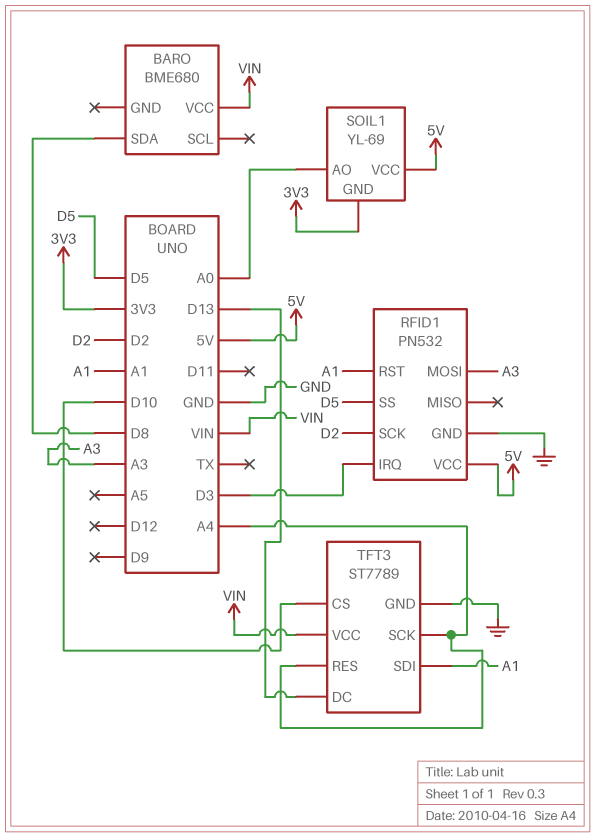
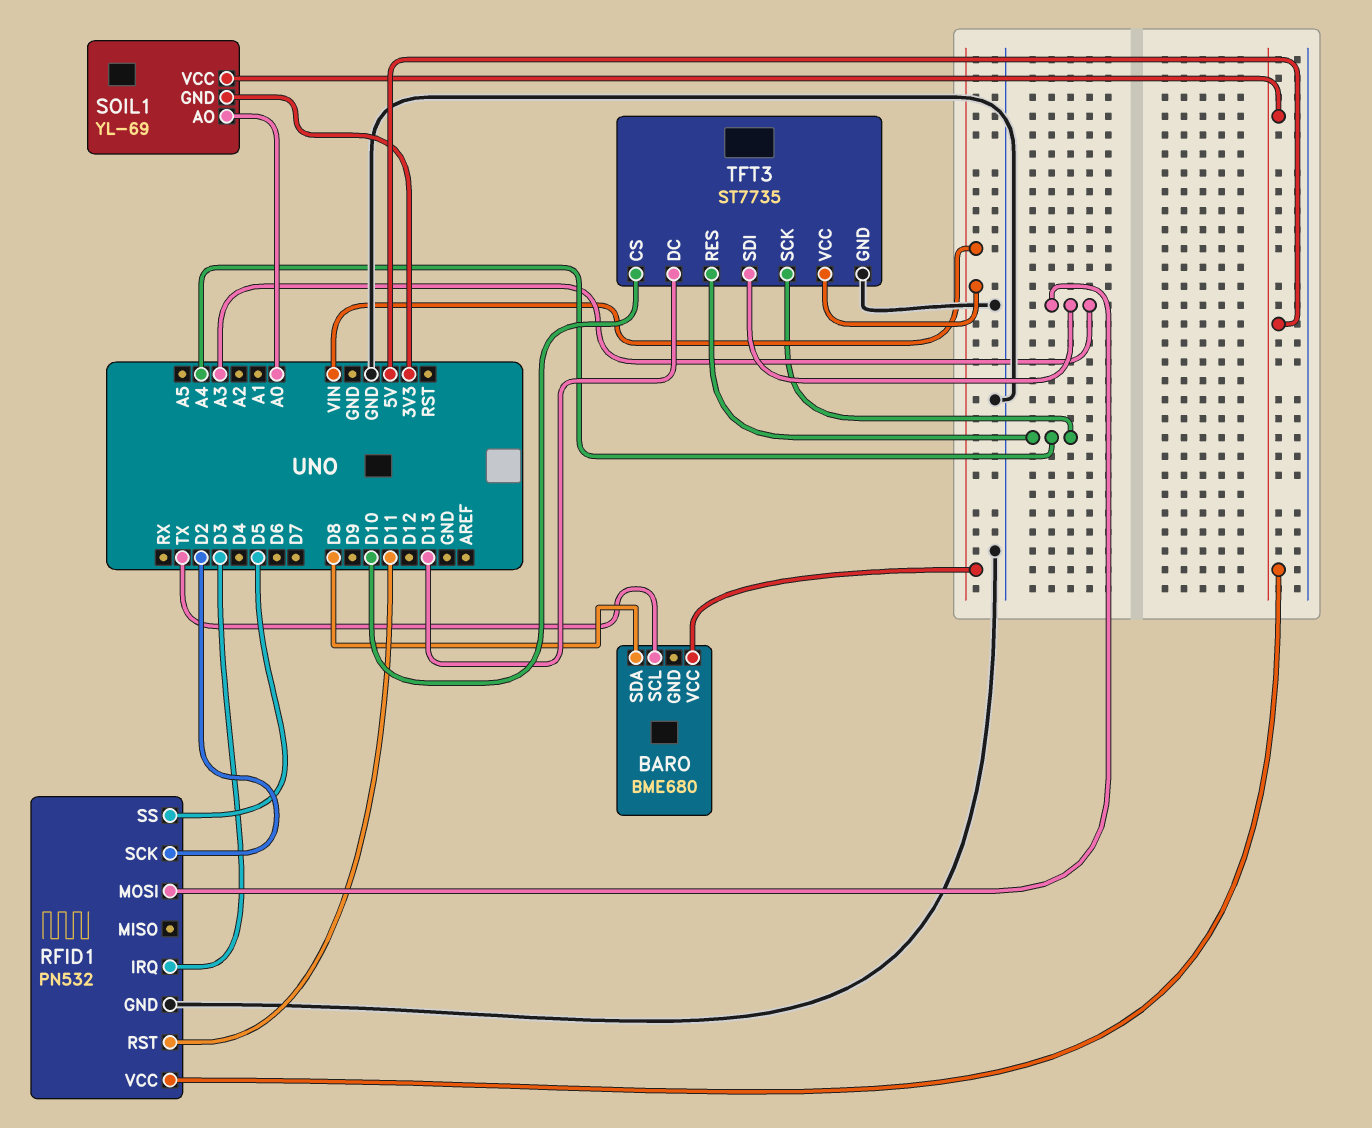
BARO pin SCL: none -> TX
RFID1 pin RST: A1 -> D11
TFT3: ST7789 -> ST7735
TFT3 pin SDI: A1 -> A3

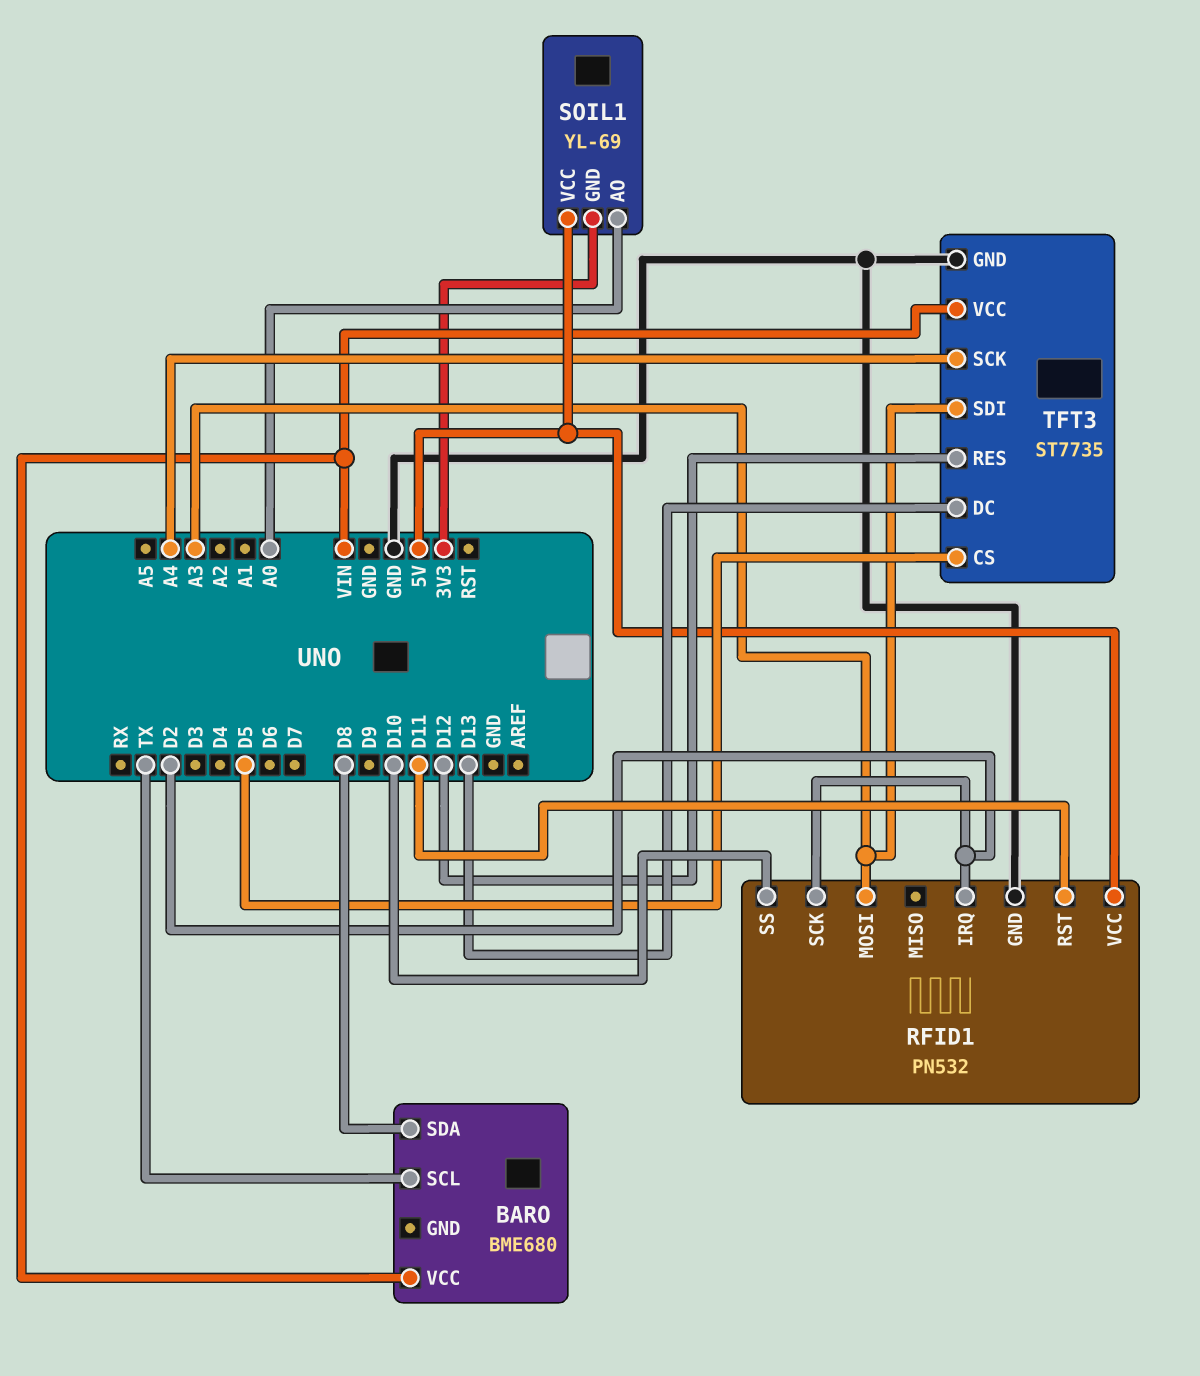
RFID1 pin IRQ: D3 -> D2
RFID1 pin SS: D5 -> D10
TFT3 pin CS: D10 -> D5
TFT3 pin RES: A4 -> D12

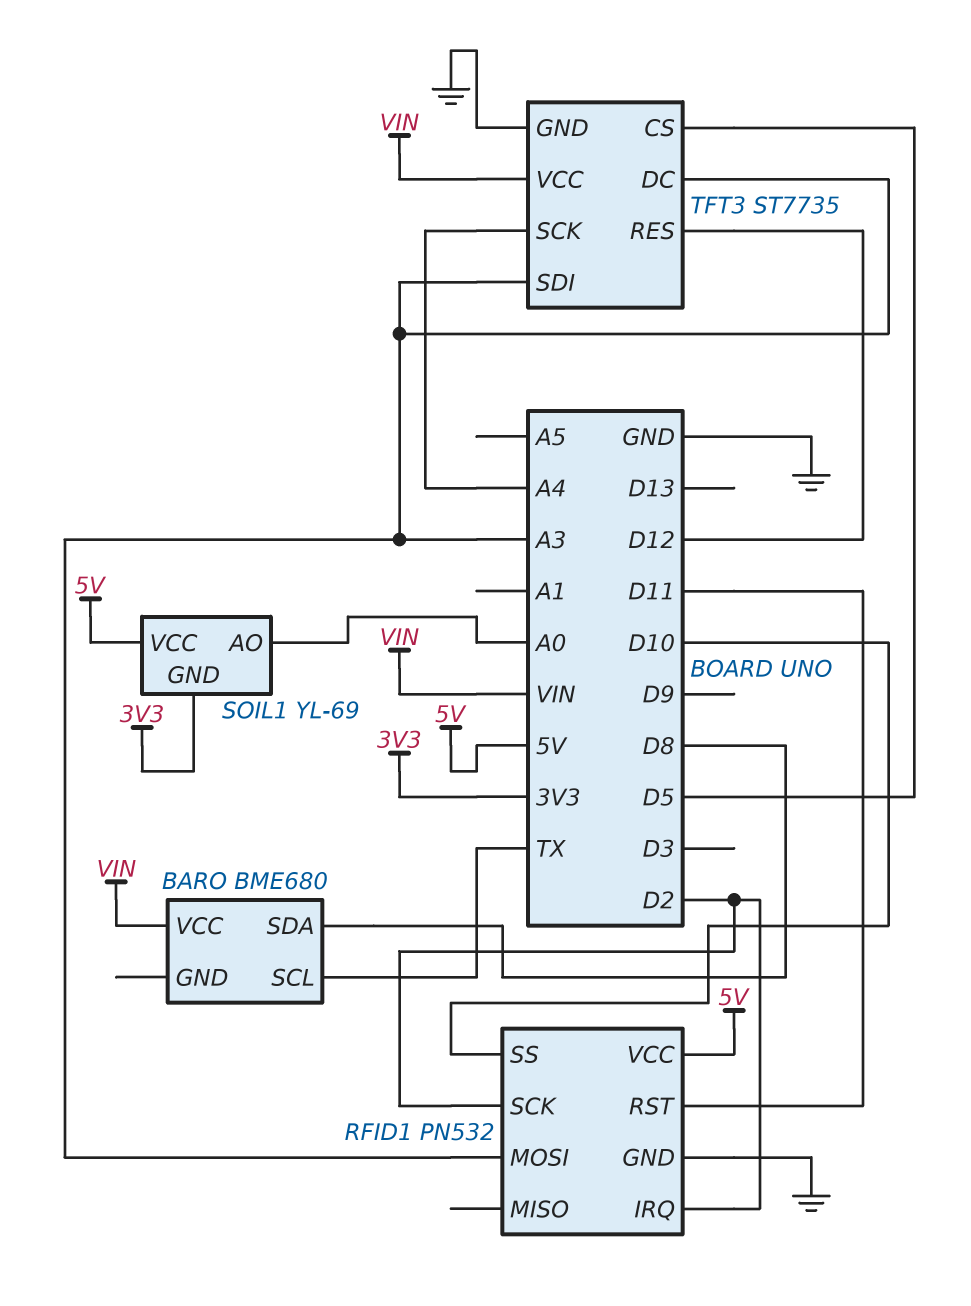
TFT3 pin DC: D13 -> A3

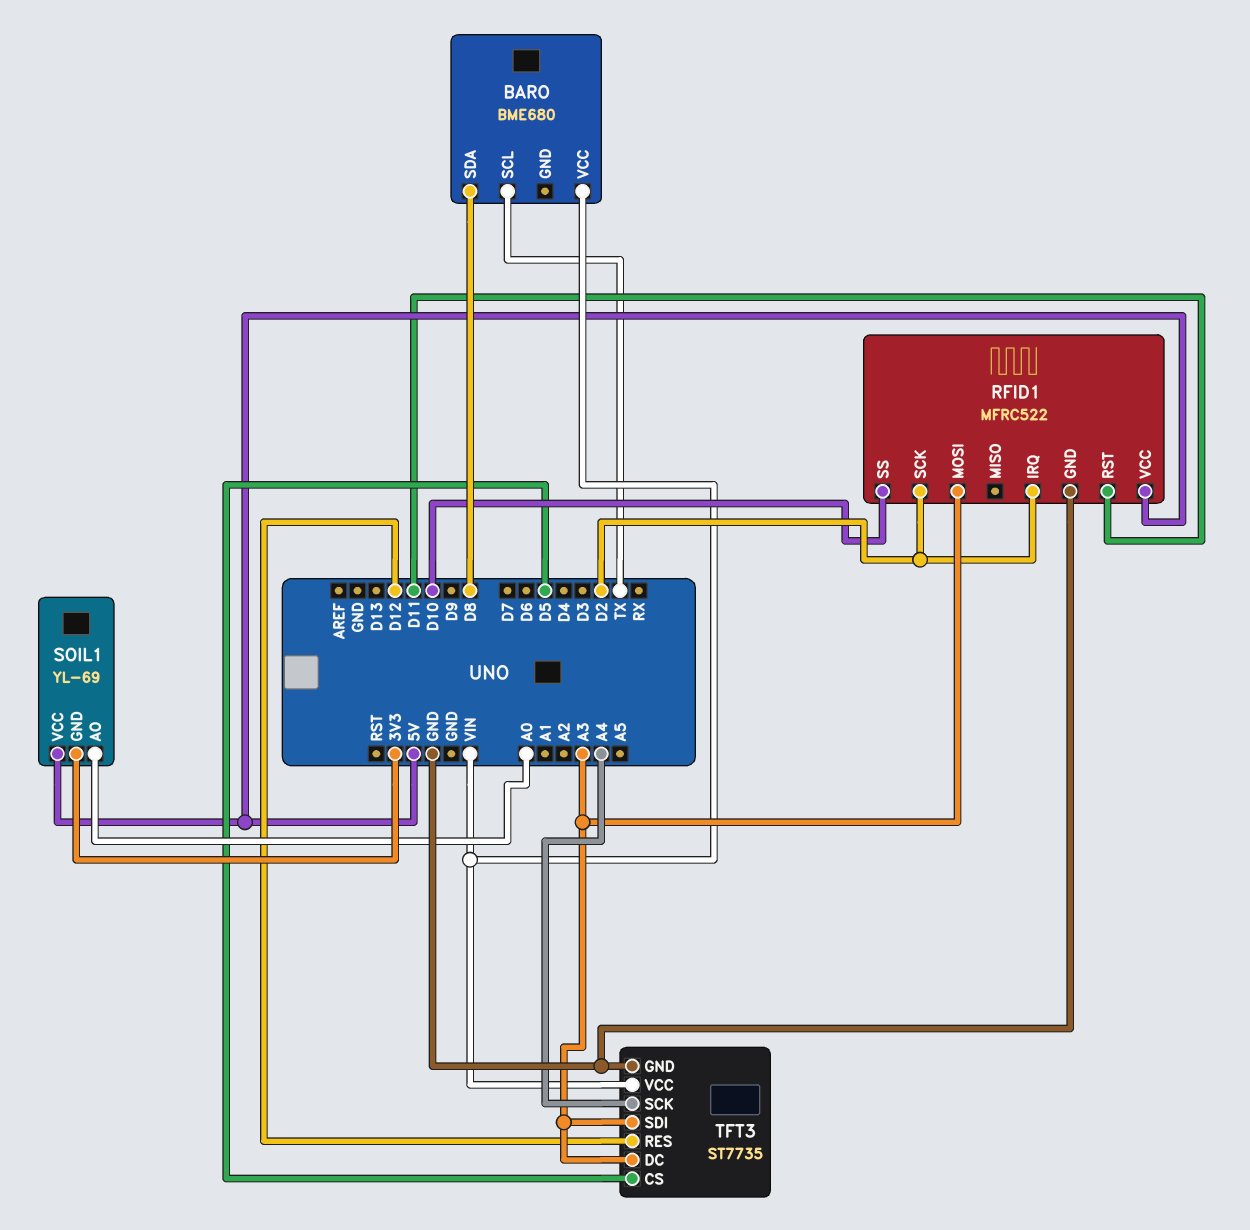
RFID1: PN532 -> MFRC522

